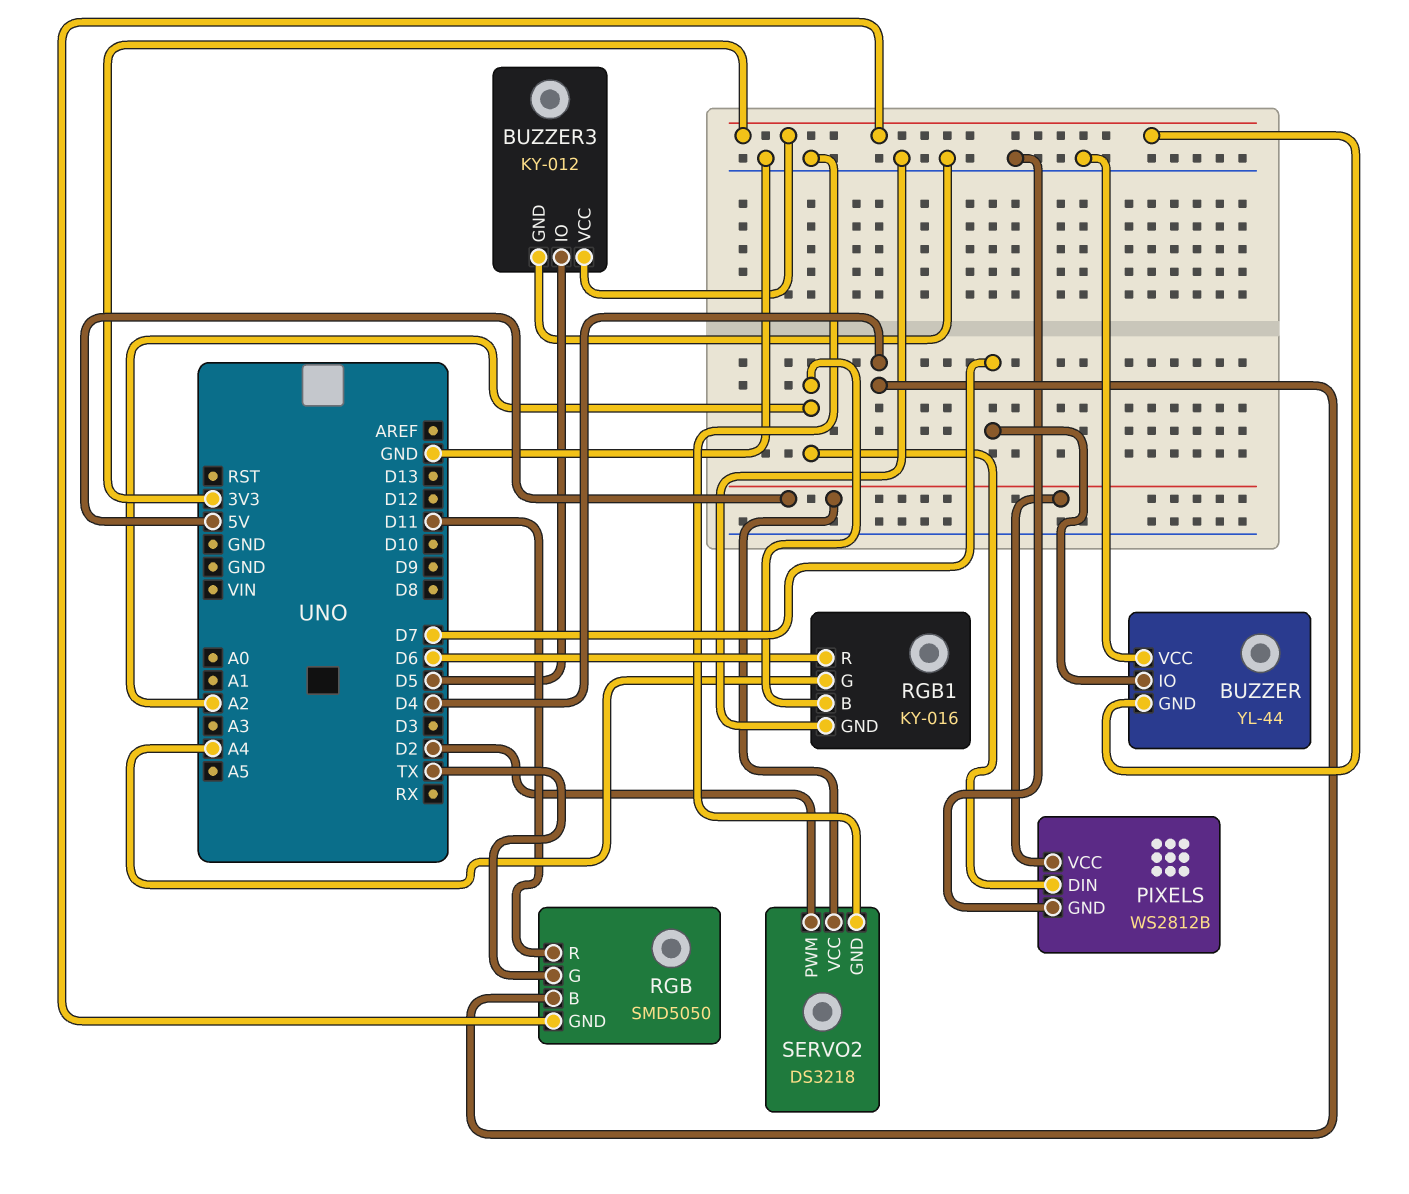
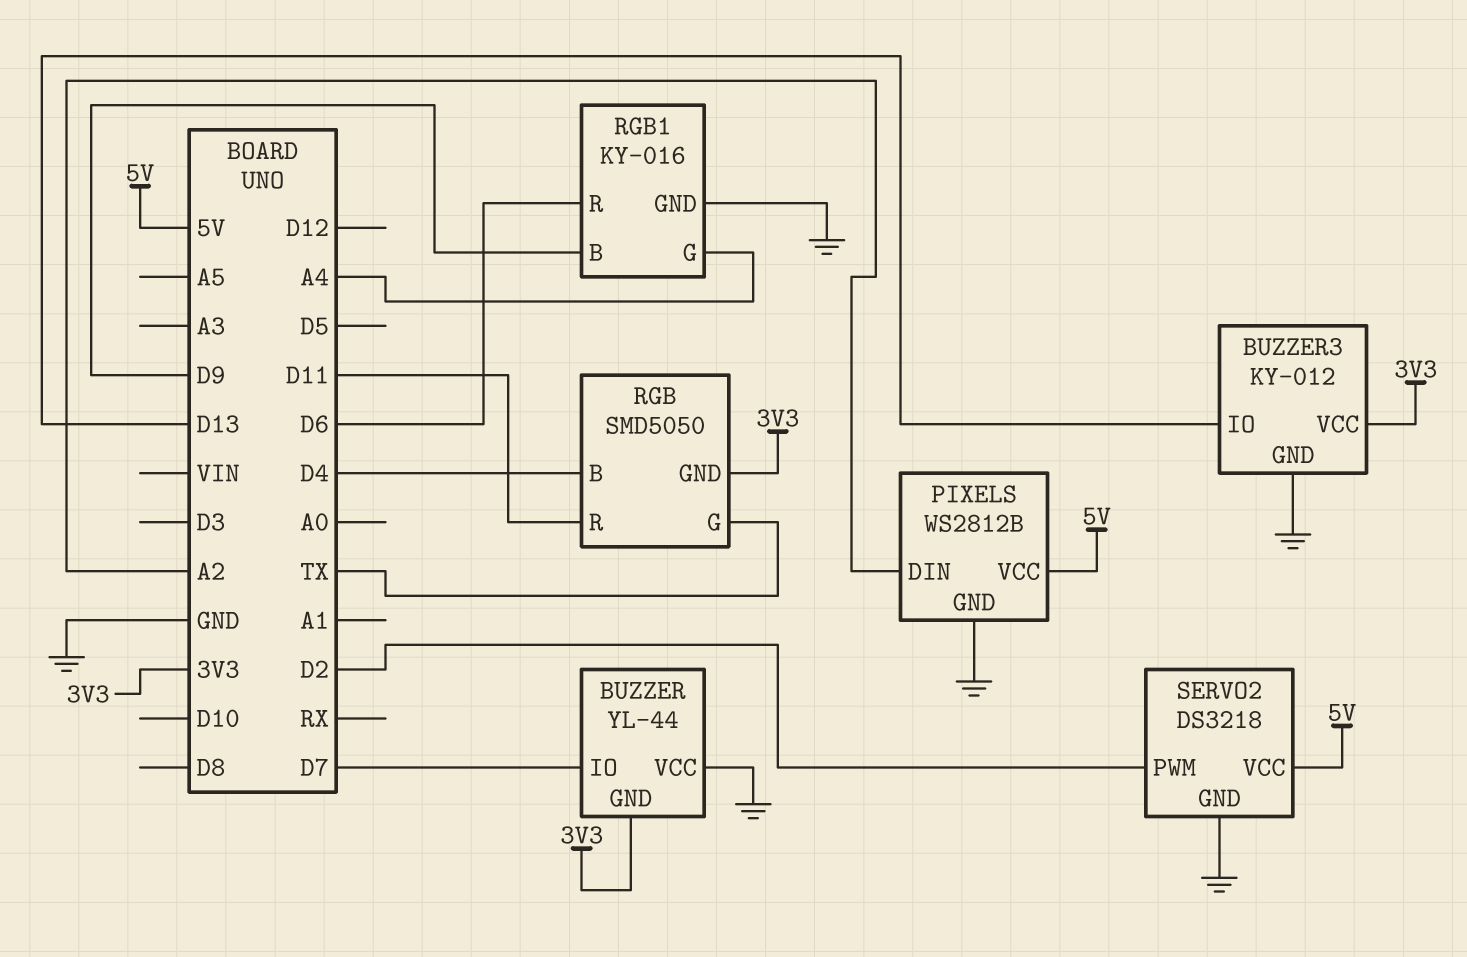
BUZZER3 pin IO: D5 -> D13
RGB1 pin B: A2 -> D9

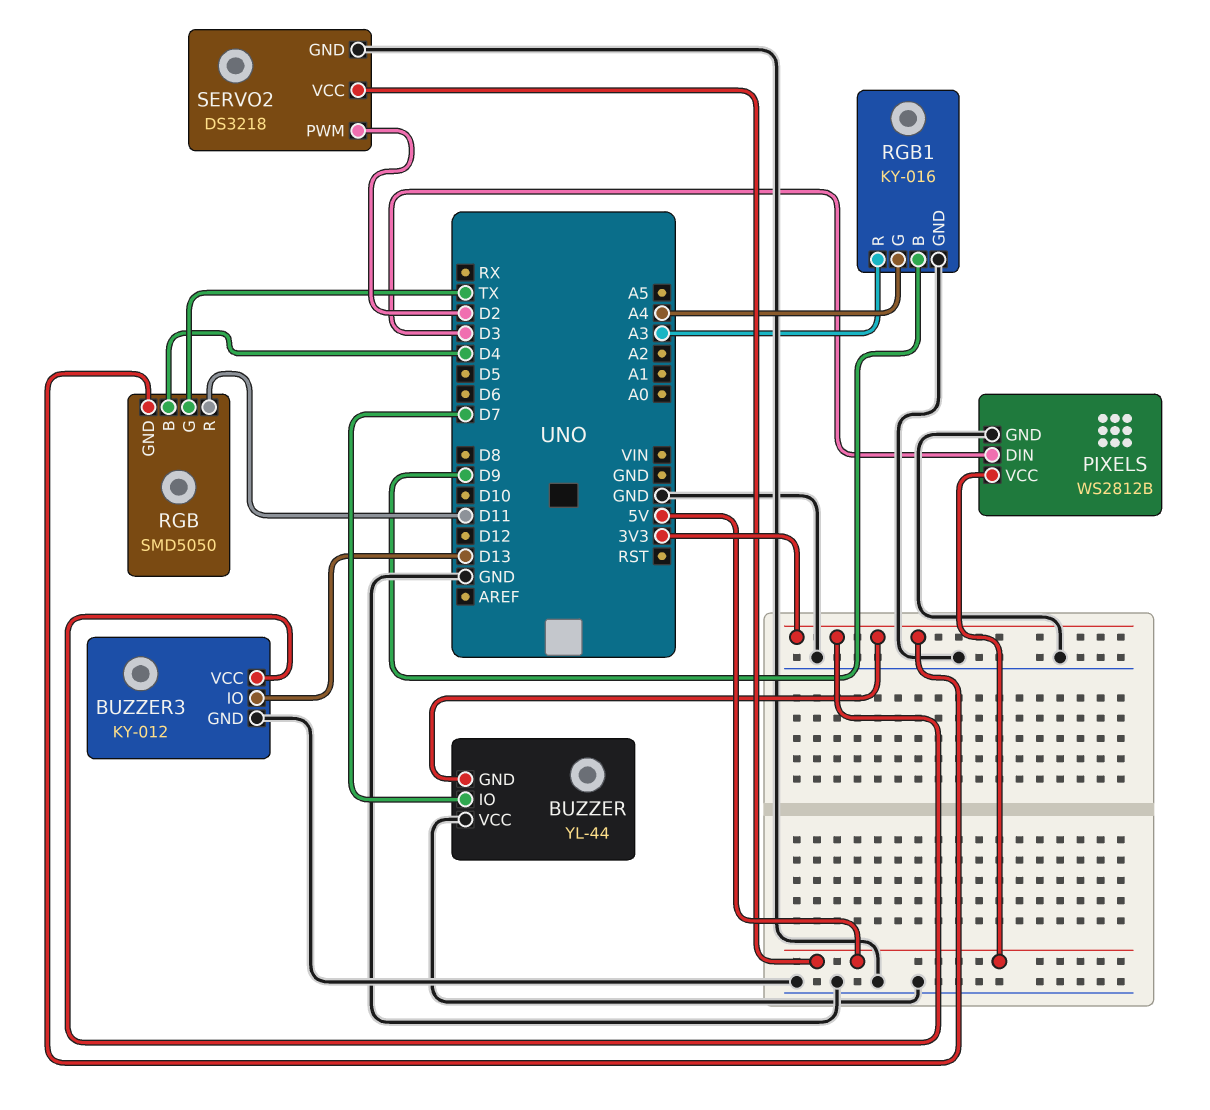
PIXELS pin DIN: A2 -> D3
RGB1 pin R: D6 -> A3

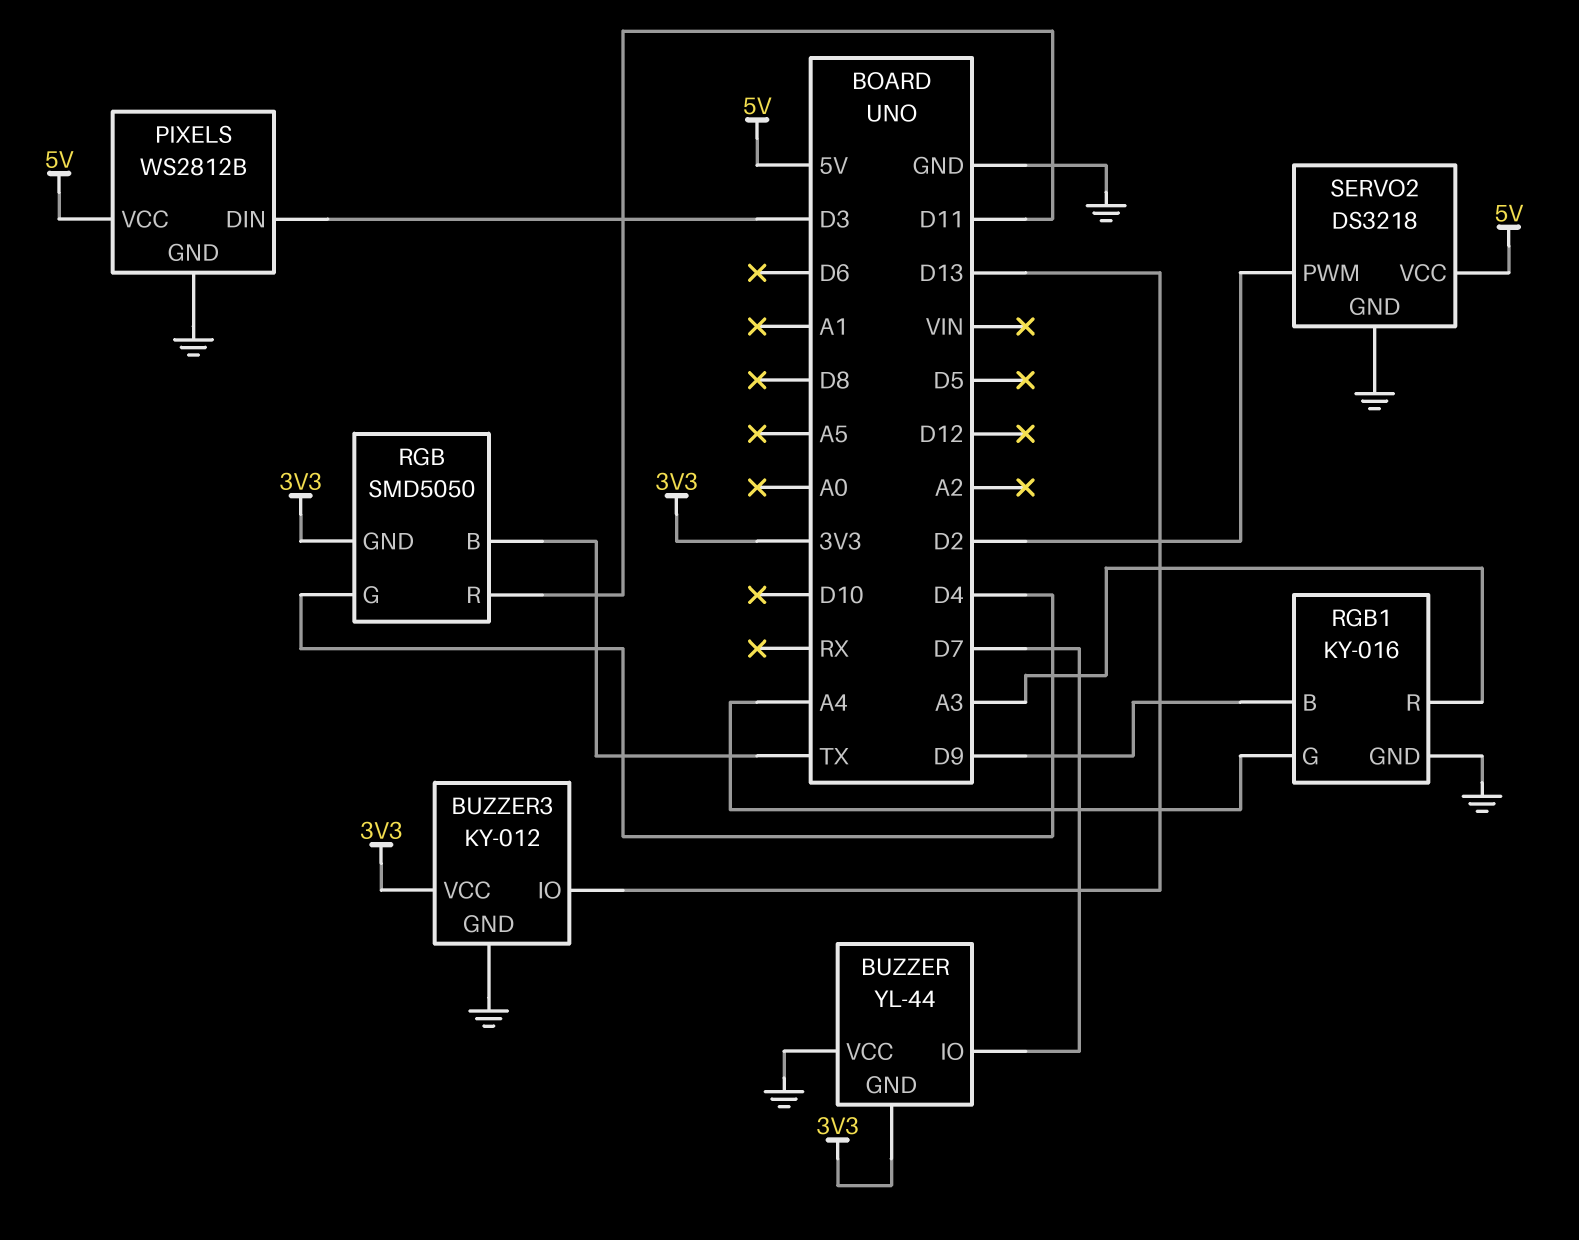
RGB pin B: D4 -> TX
RGB pin G: TX -> D4

